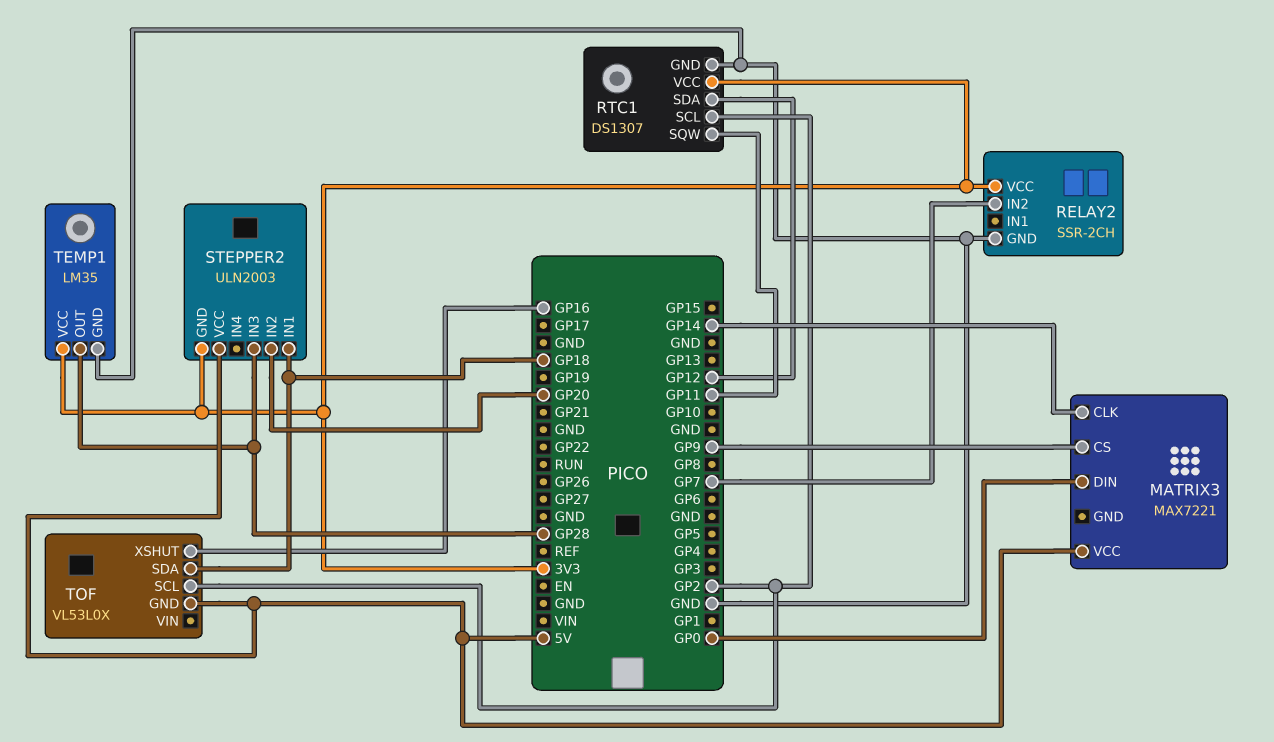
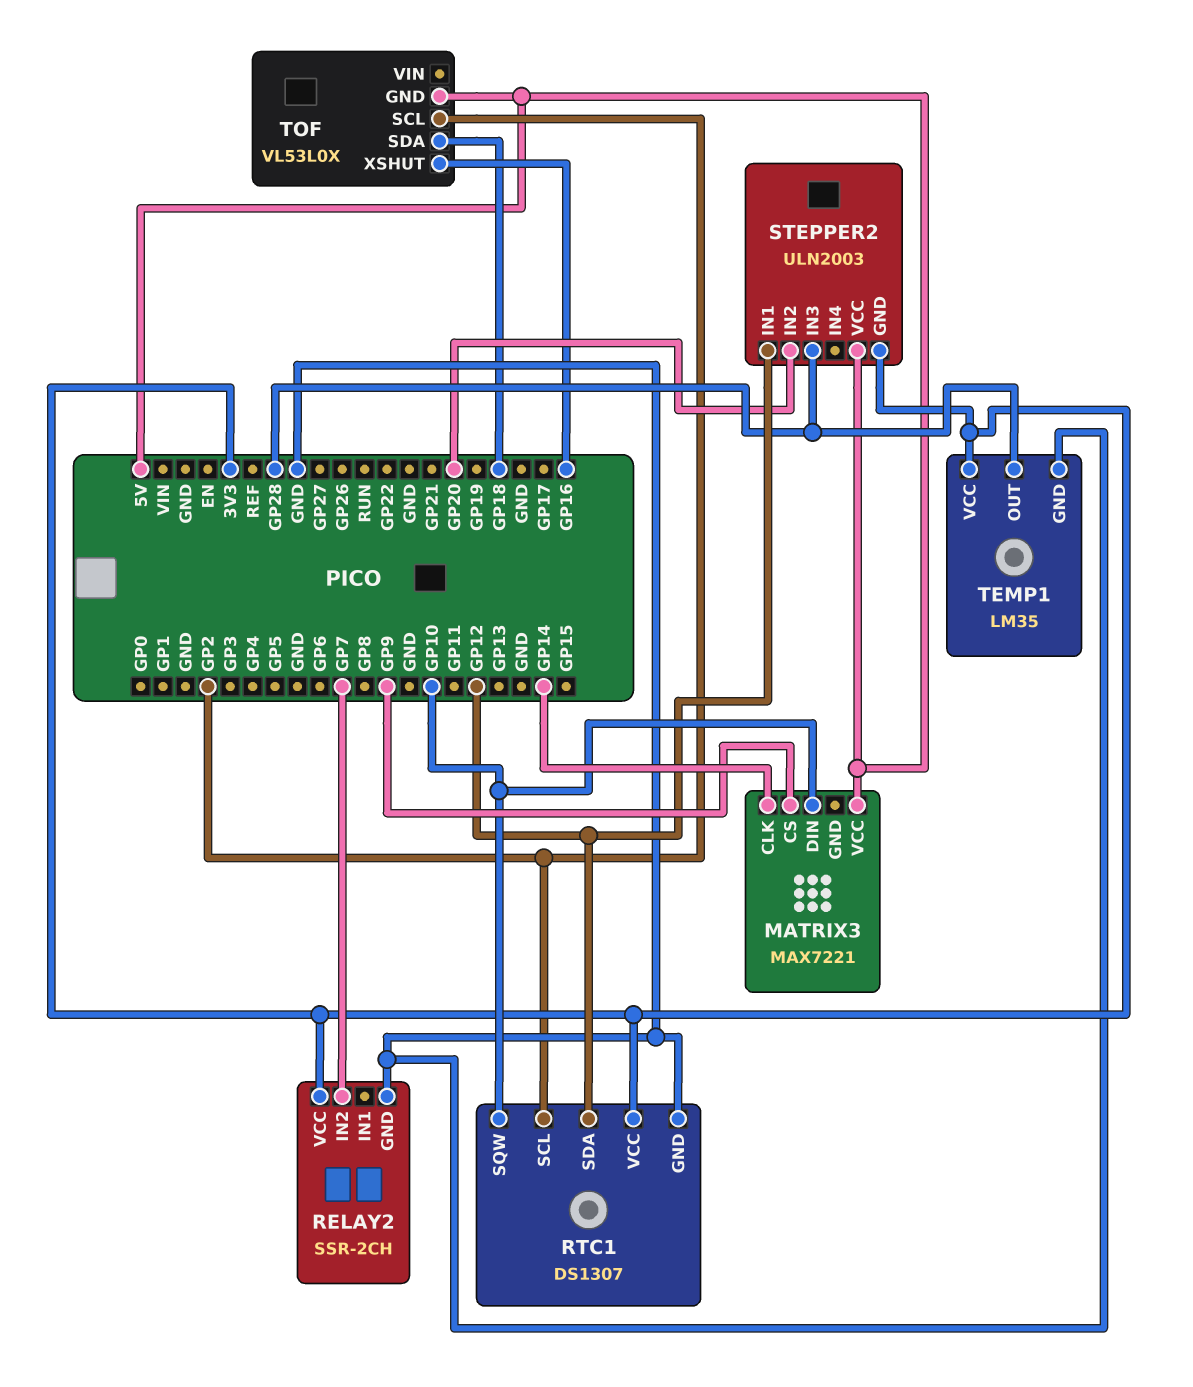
MATRIX3 pin DIN: GP0 -> GP10
RTC1 pin SQW: GP11 -> GP10
STEPPER2 pin IN1: GP18 -> GP12

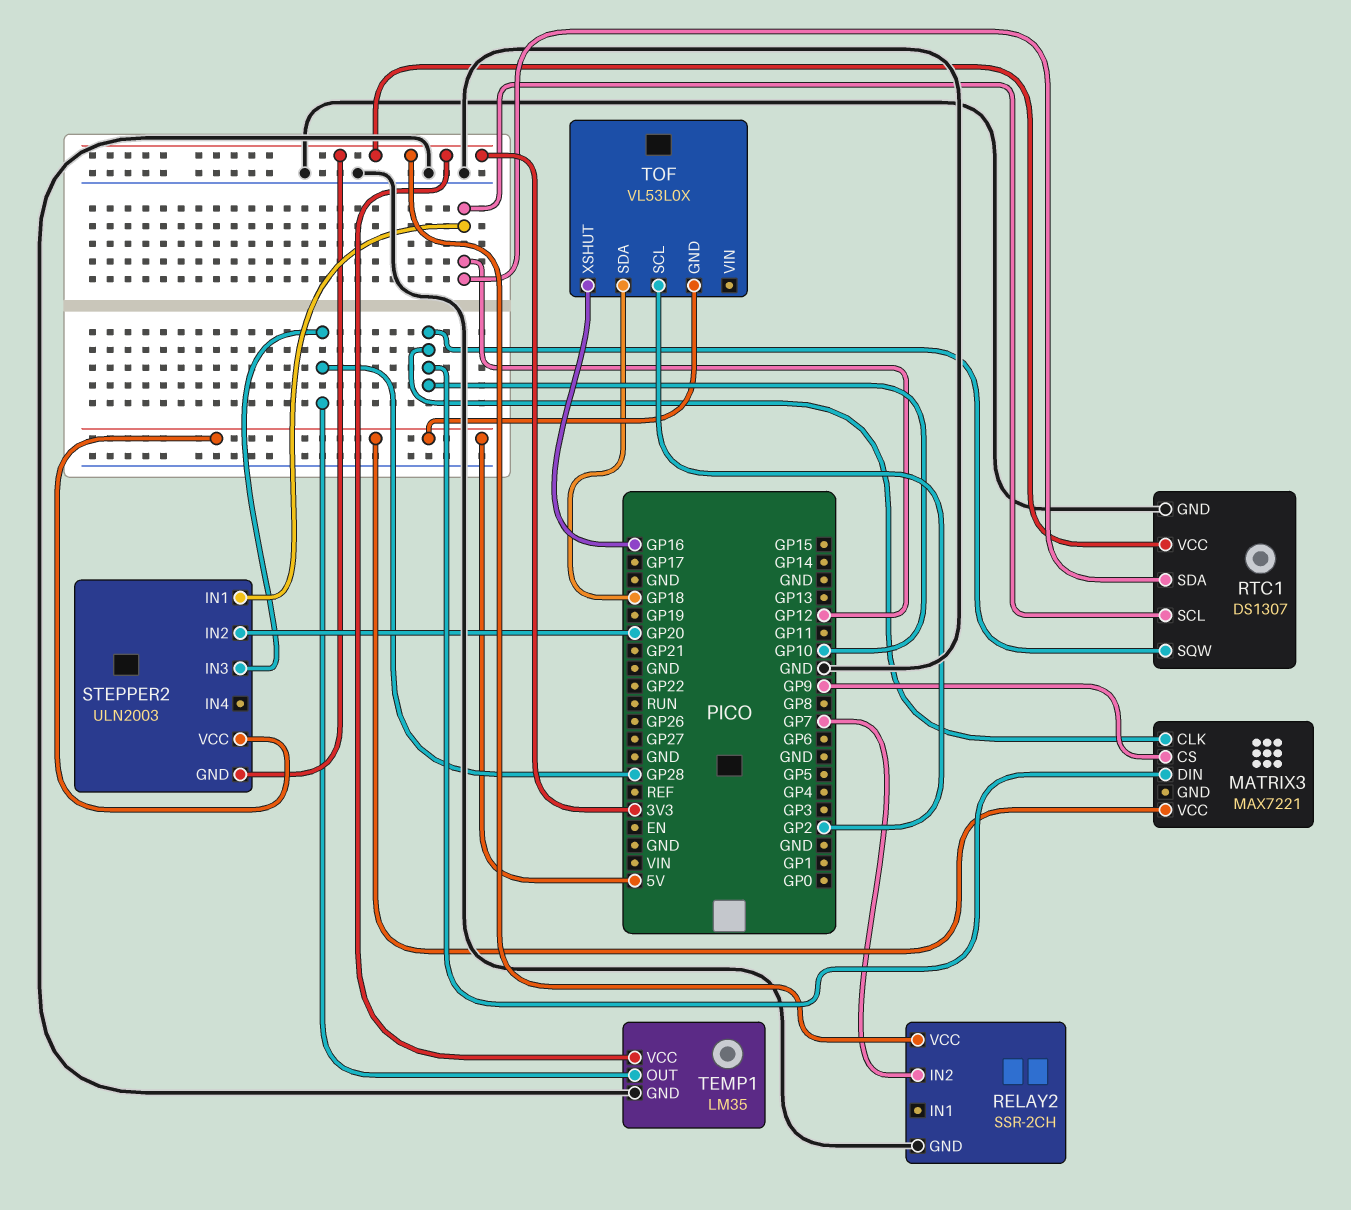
MATRIX3 pin CLK: GP14 -> GP10
RTC1 pin SCL: GP2 -> GP12

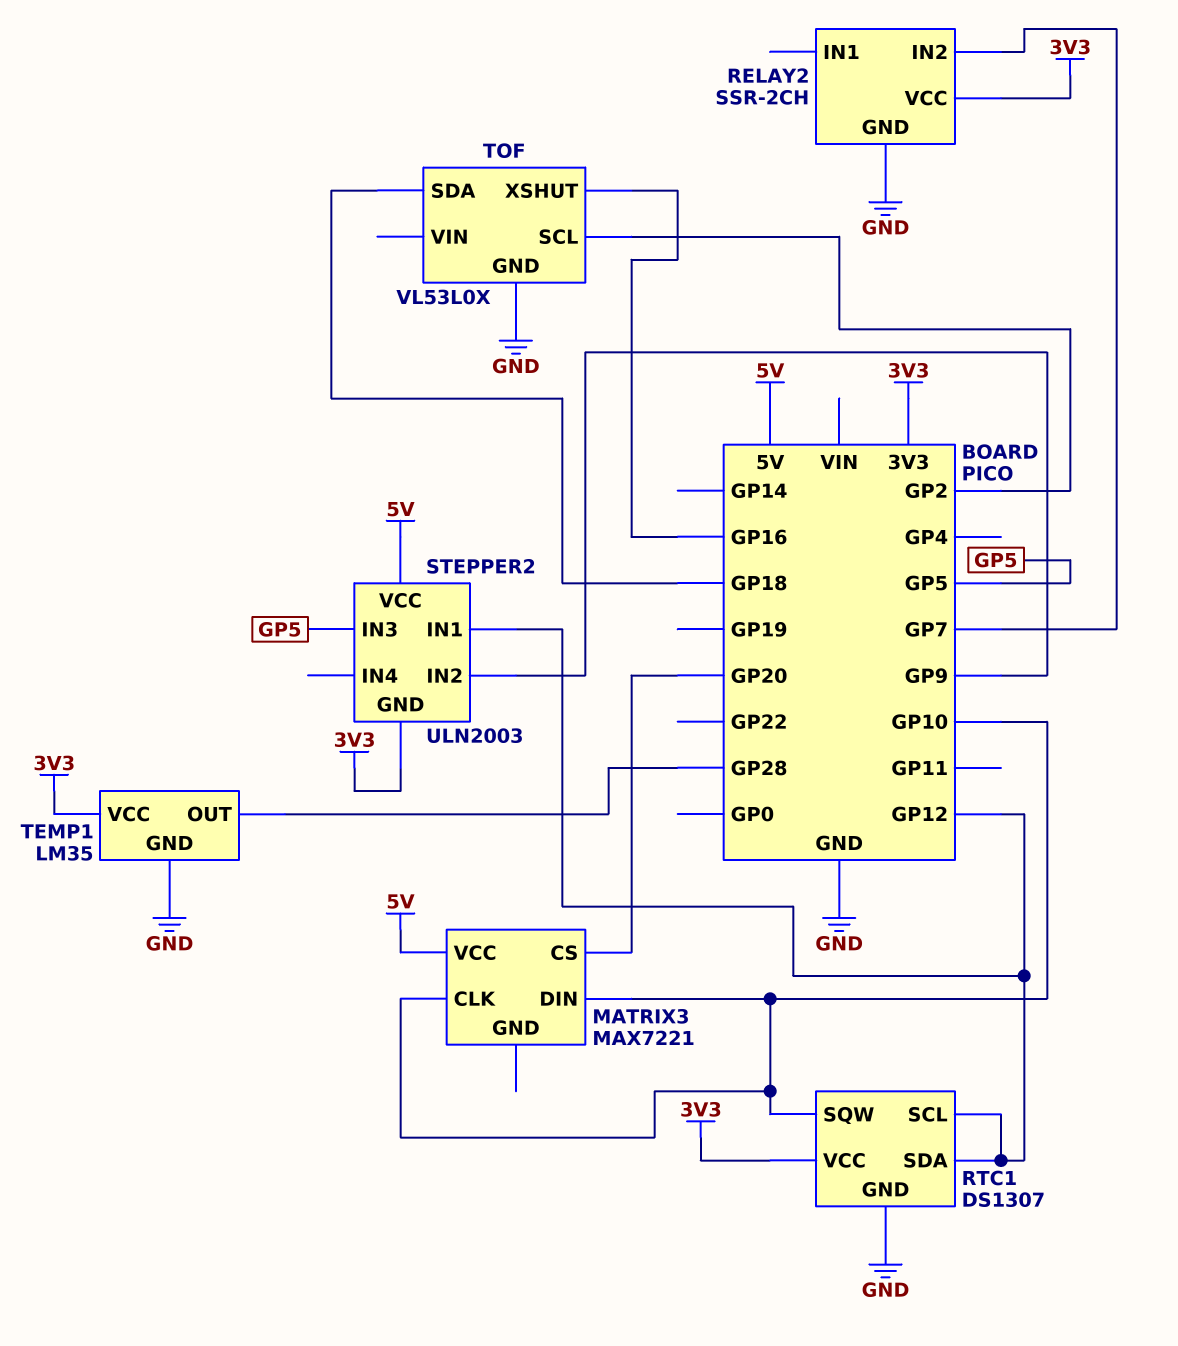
MATRIX3 pin CS: GP9 -> GP20
STEPPER2 pin IN2: GP20 -> GP9
STEPPER2 pin IN3: GP28 -> GP5
TOF pin GND: 5V -> GND

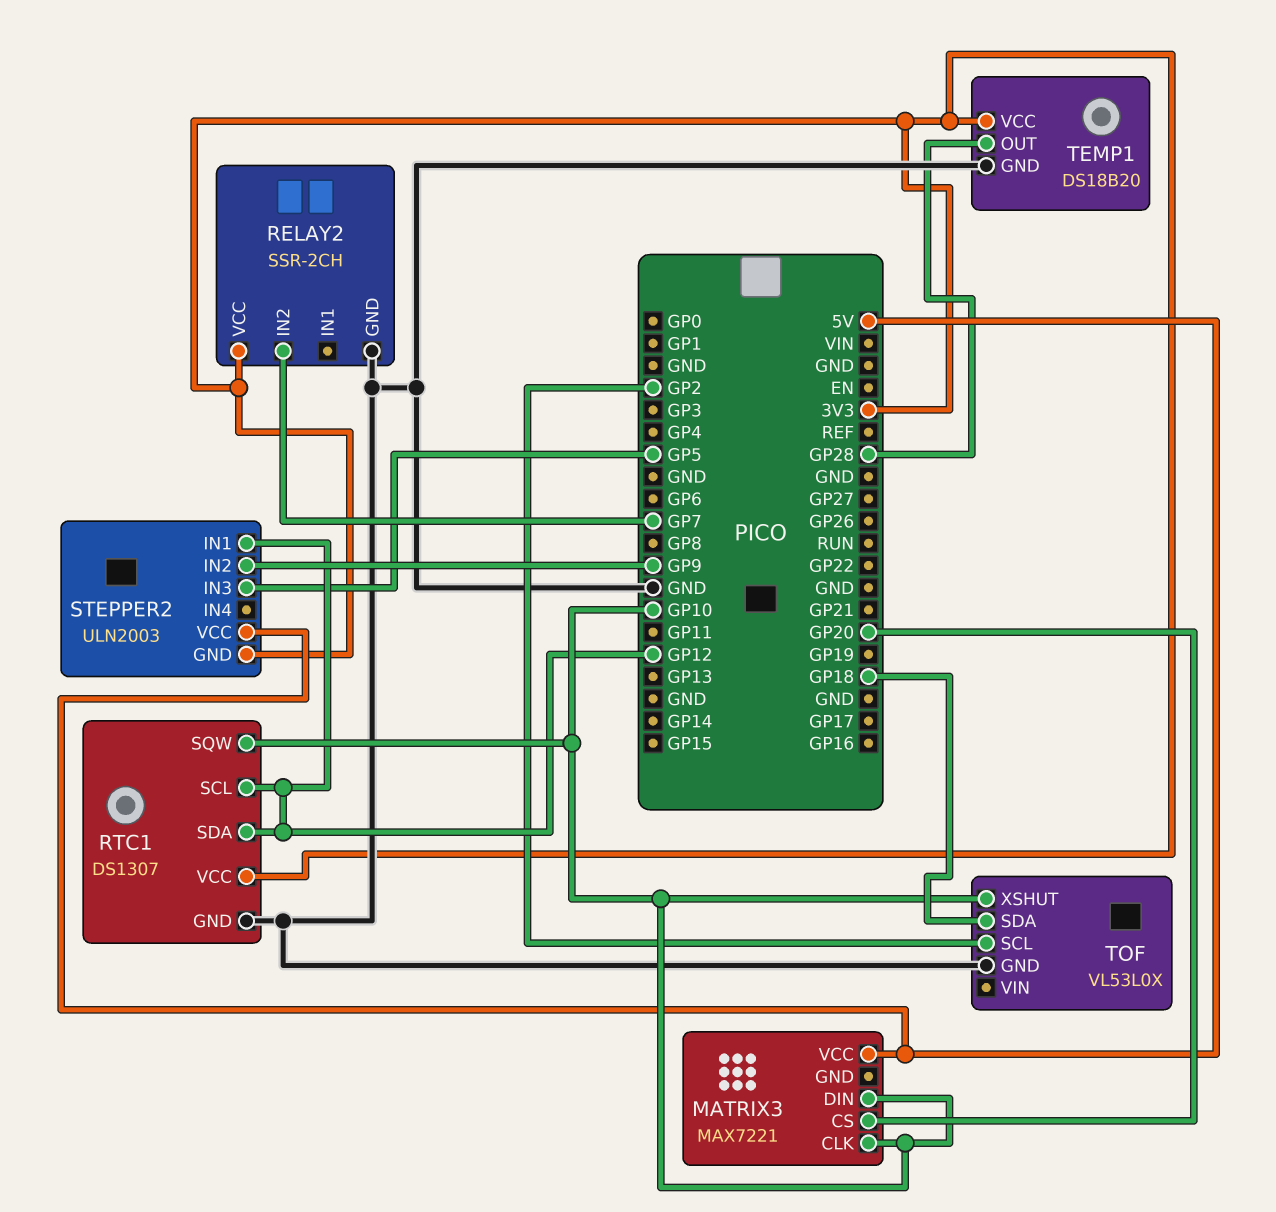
TEMP1: LM35 -> DS18B20
TOF pin XSHUT: GP16 -> GP10

